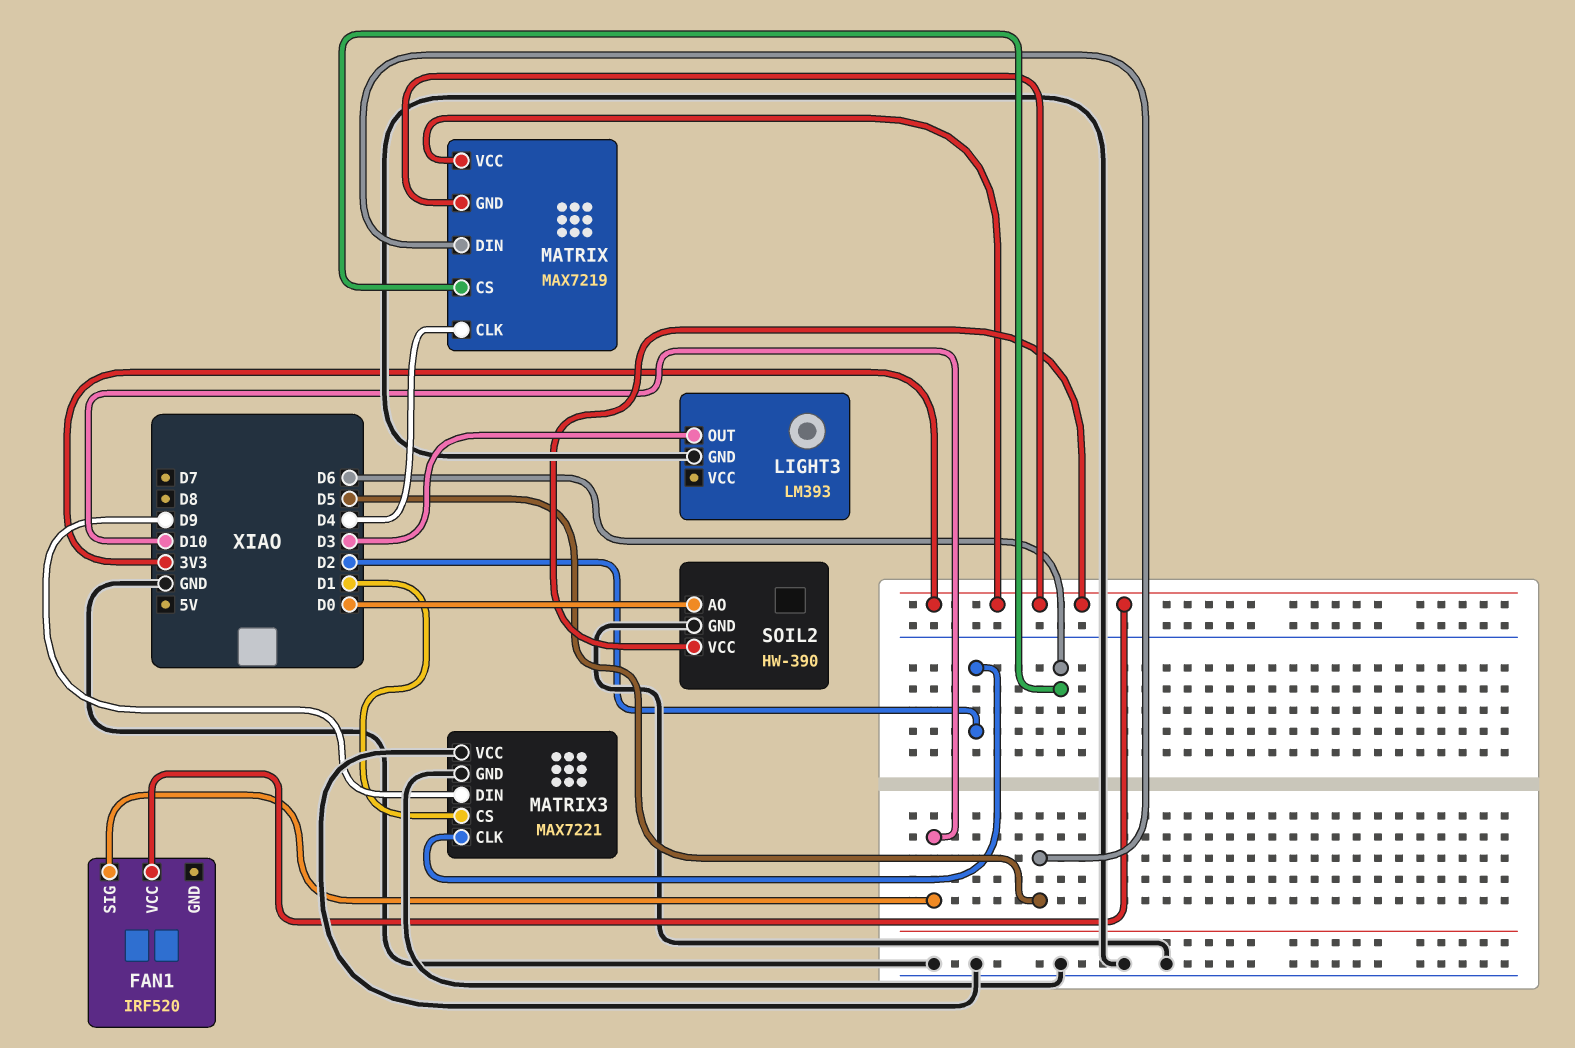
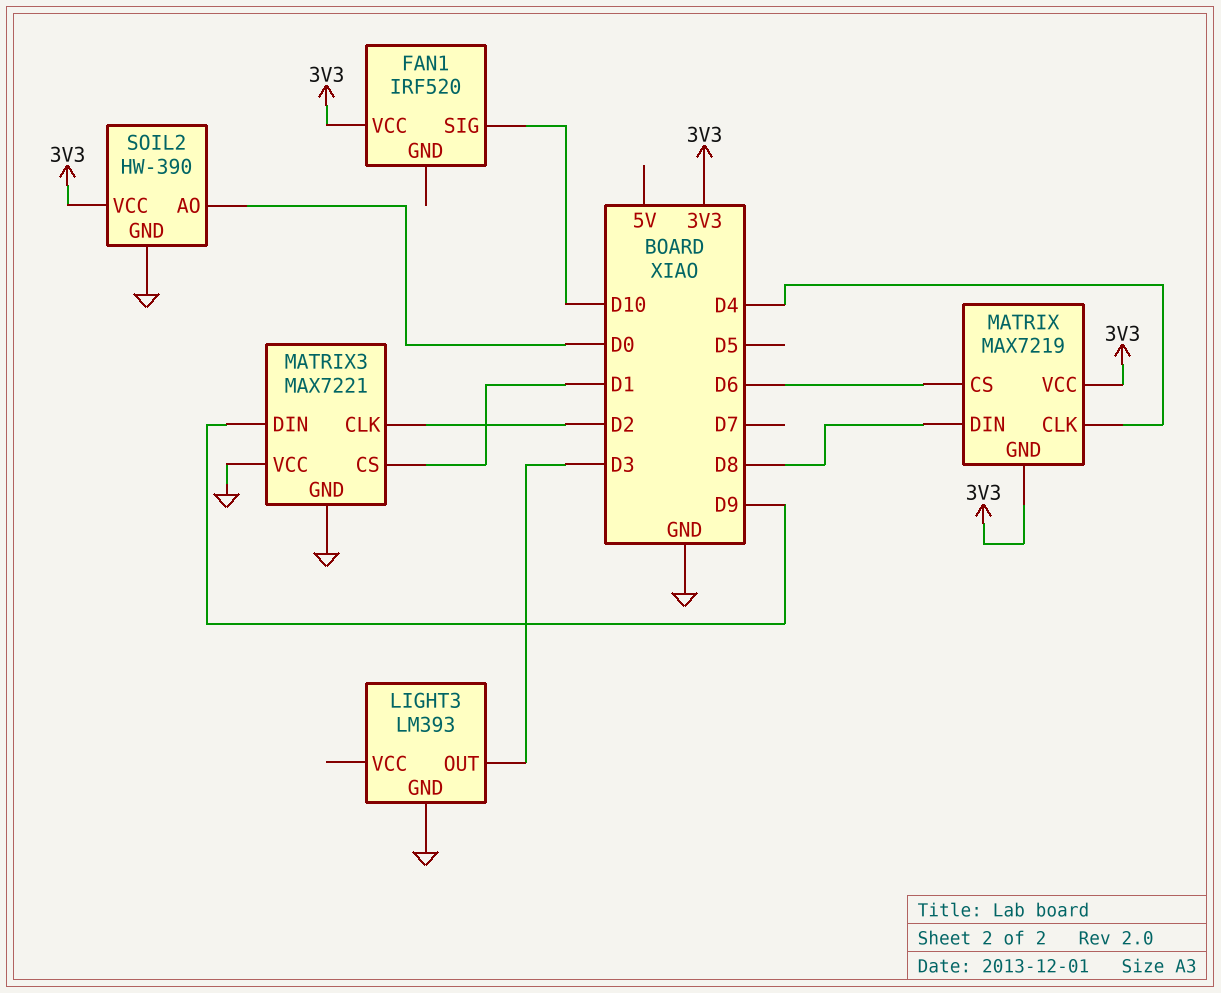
MATRIX pin DIN: D5 -> D8

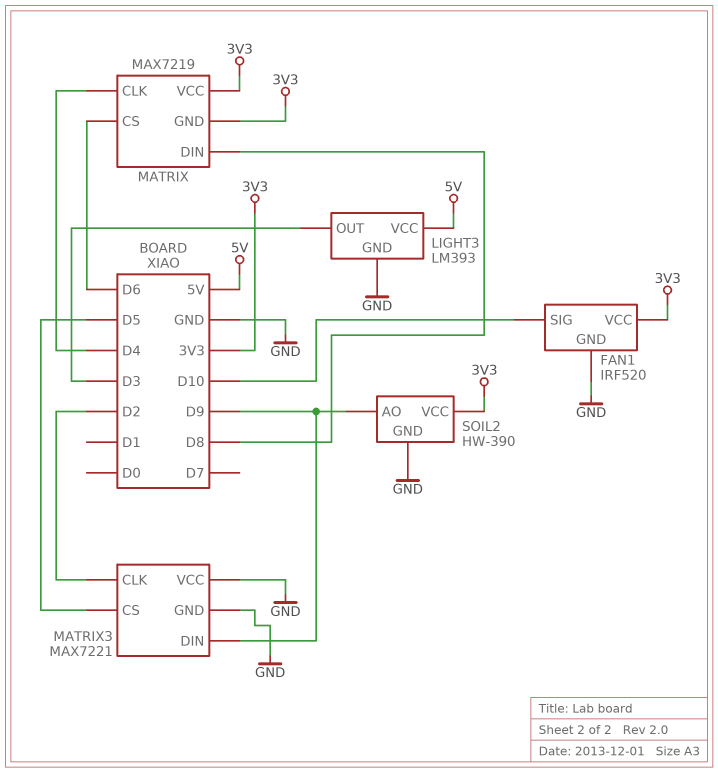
FAN1 pin GND: none -> GND
LIGHT3 pin VCC: none -> 5V
MATRIX3 pin CS: D1 -> D5
SOIL2 pin AO: D0 -> D9

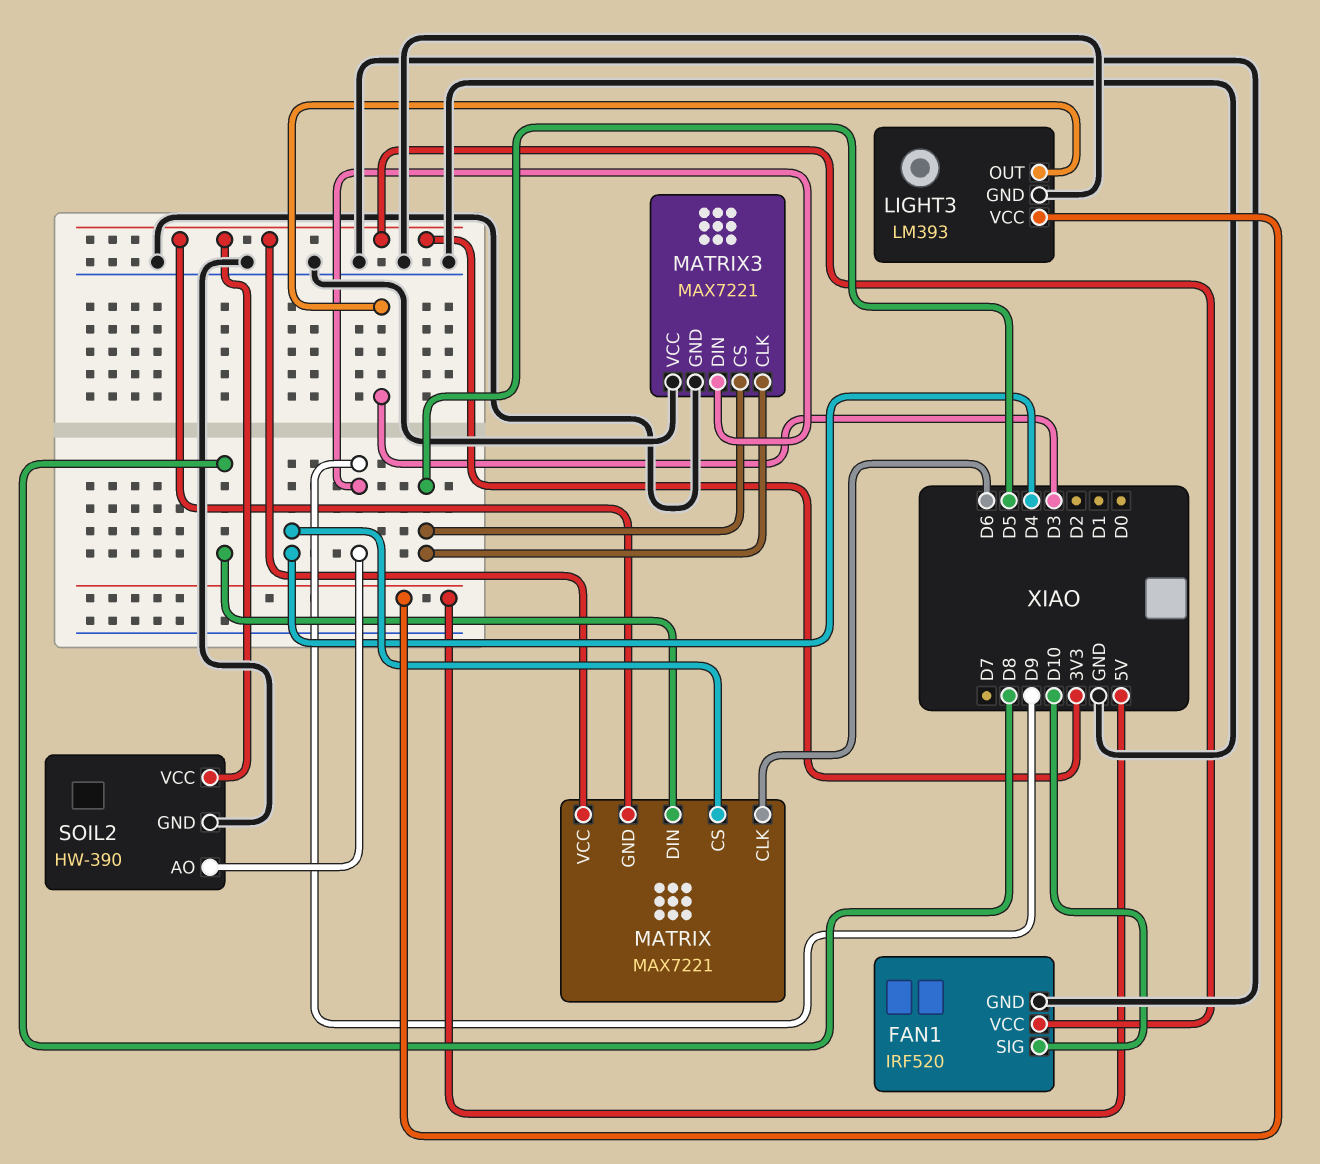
MATRIX: MAX7219 -> MAX7221
MATRIX pin CLK: D4 -> D6
MATRIX pin CS: D6 -> D4
MATRIX3 pin CLK: D2 -> D5

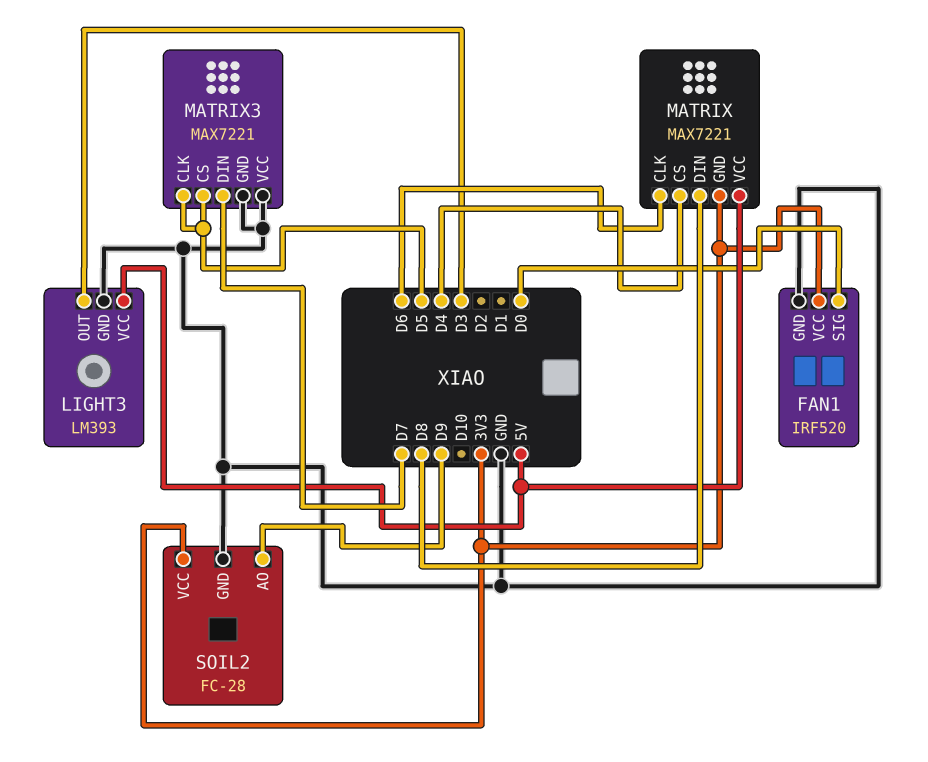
FAN1 pin SIG: D10 -> D0
MATRIX pin VCC: 3V3 -> 5V
MATRIX3 pin DIN: D9 -> D7
SOIL2: HW-390 -> FC-28

